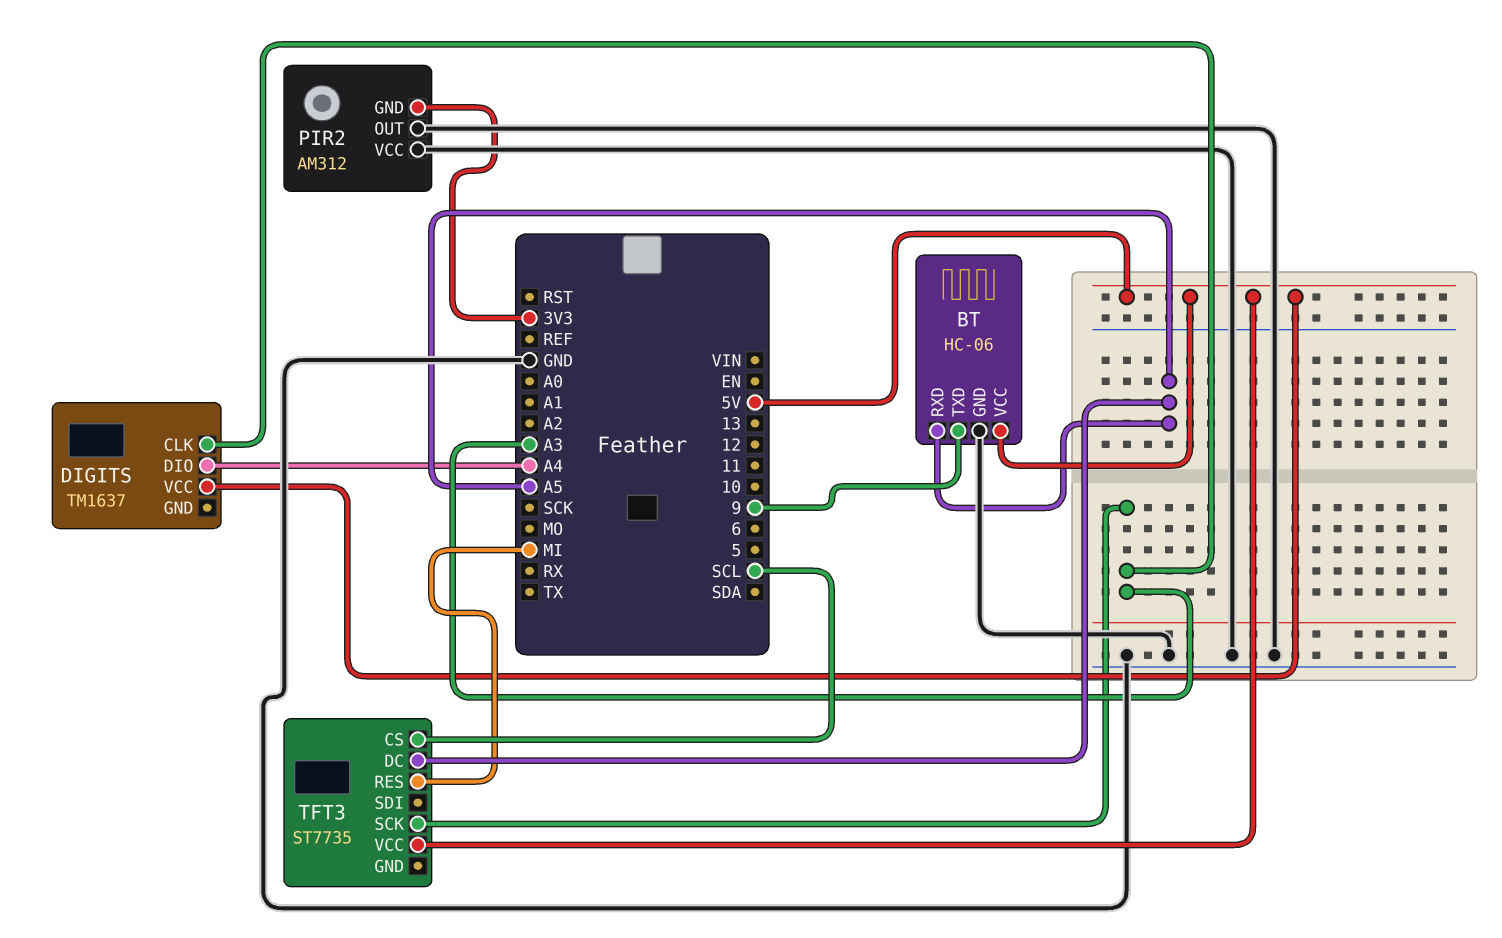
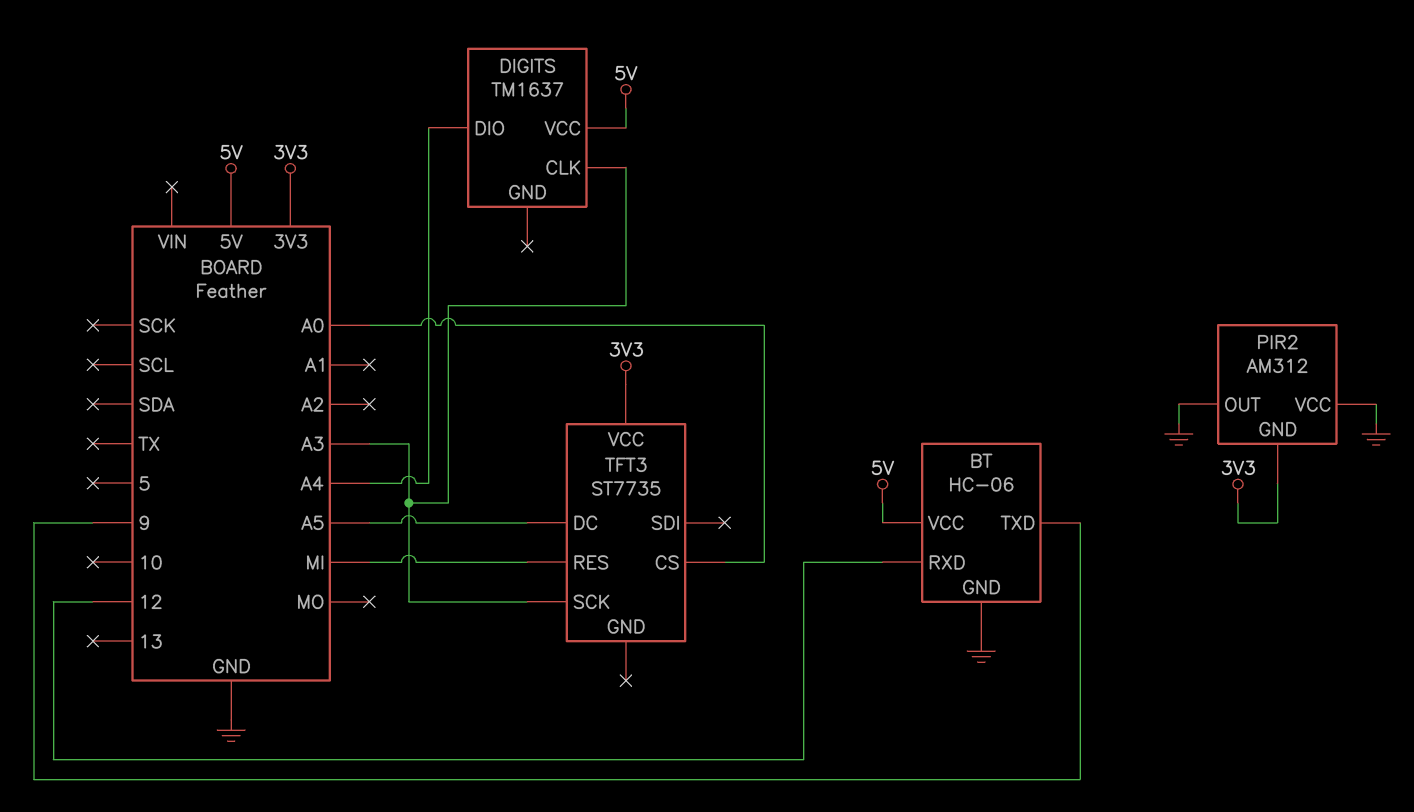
BT pin RXD: A5 -> 12
TFT3 pin CS: SCL -> A0
TFT3 pin VCC: 5V -> 3V3

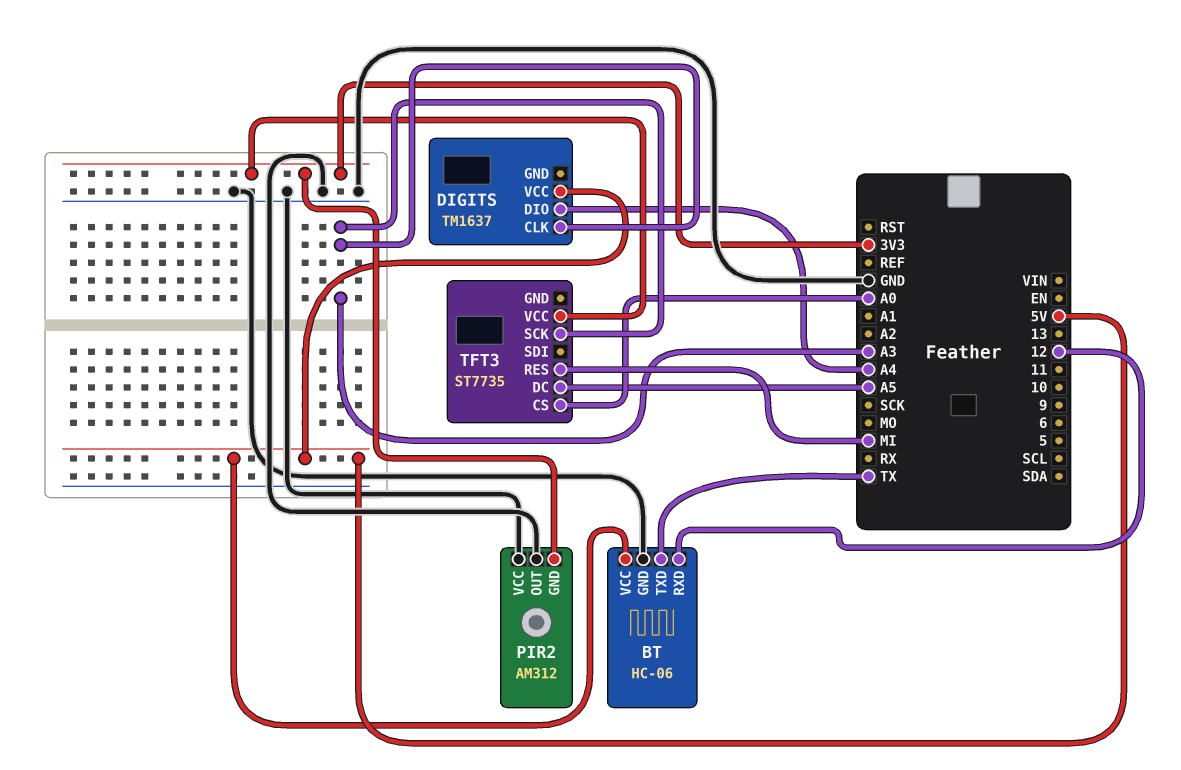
BT pin TXD: 9 -> TX

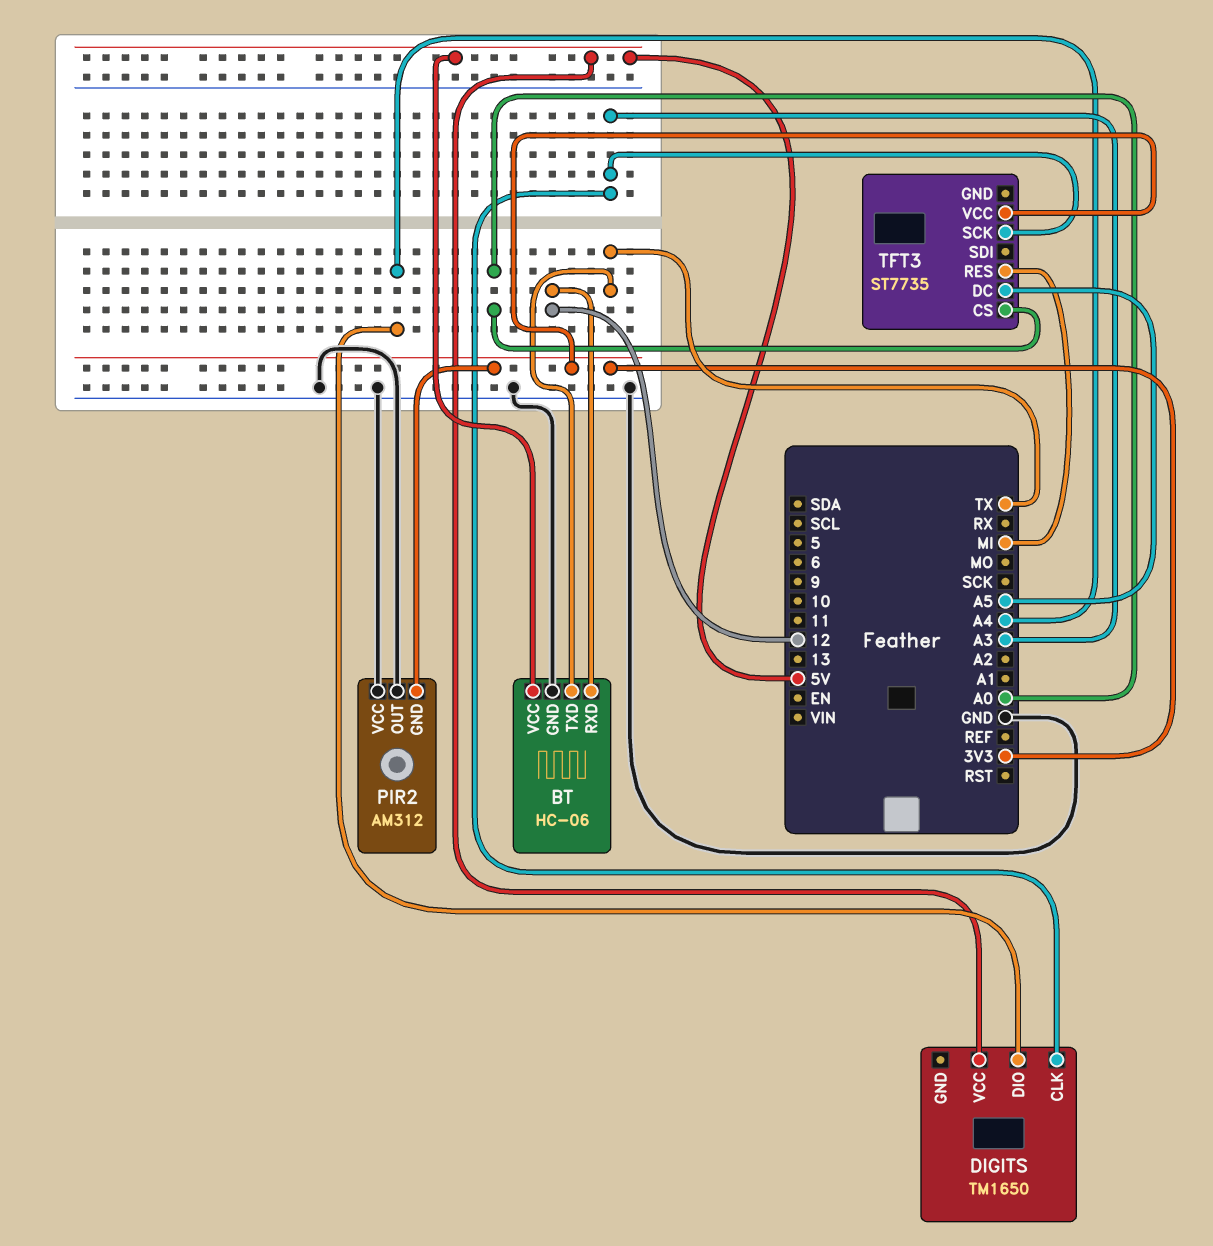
DIGITS: TM1637 -> TM1650

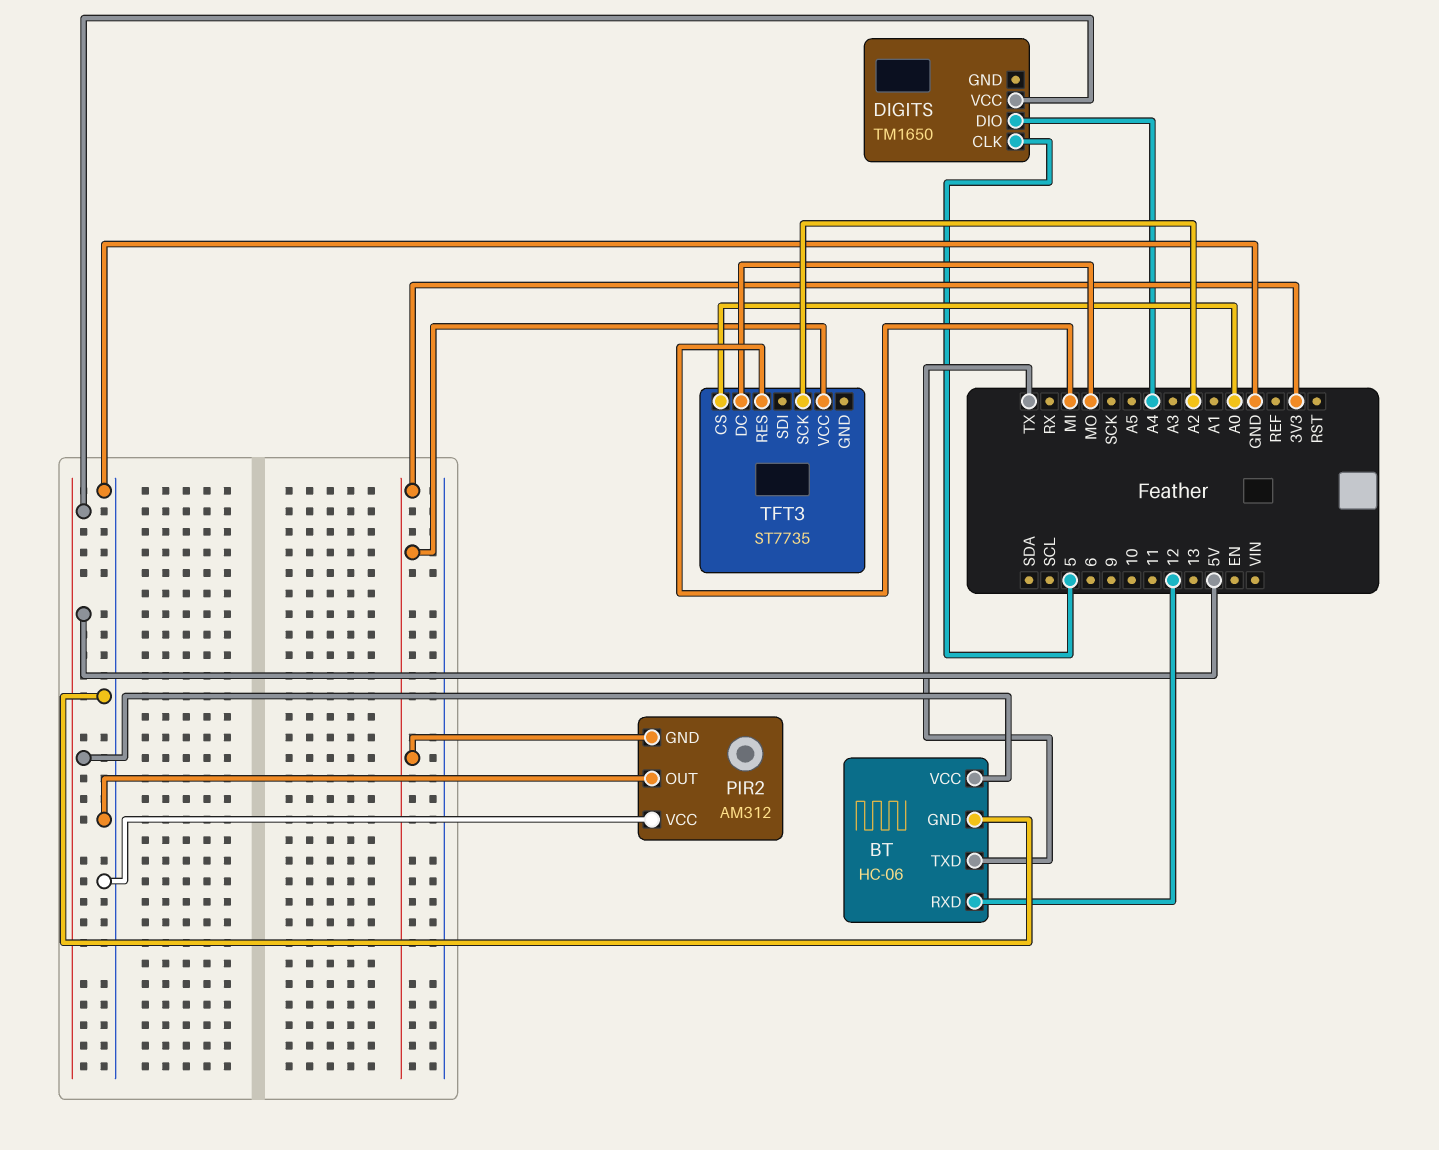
DIGITS pin CLK: A3 -> 5
TFT3 pin DC: A5 -> MO
TFT3 pin SCK: A3 -> A2

